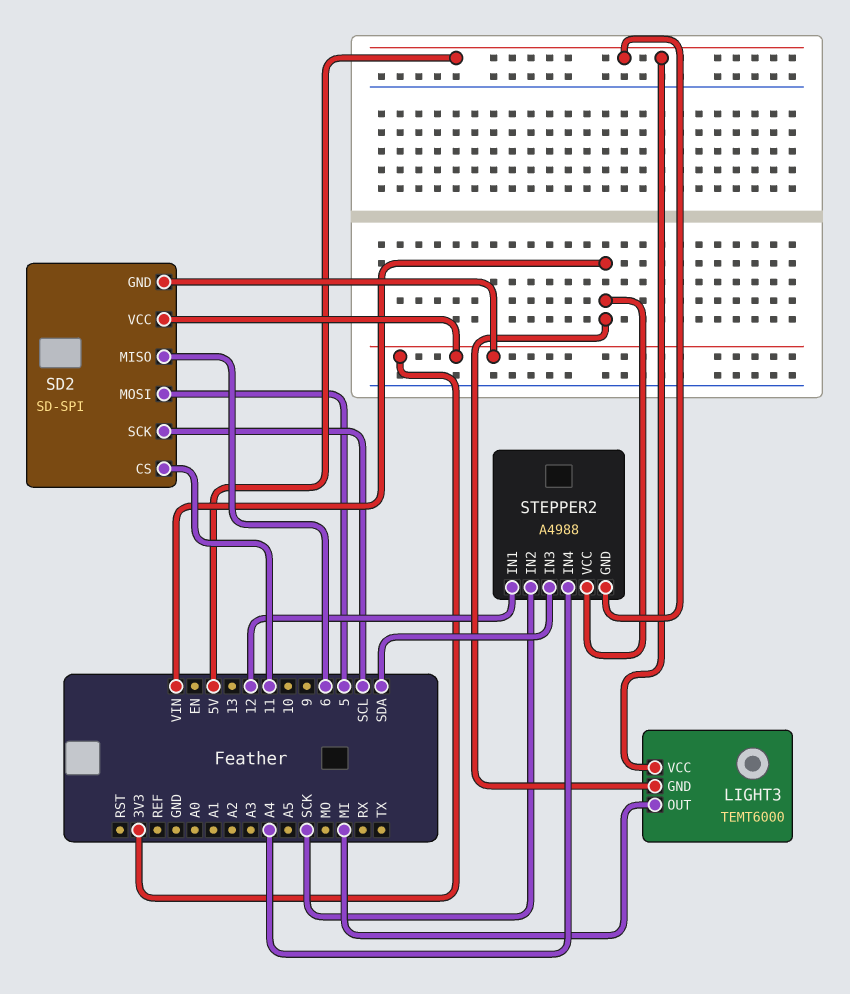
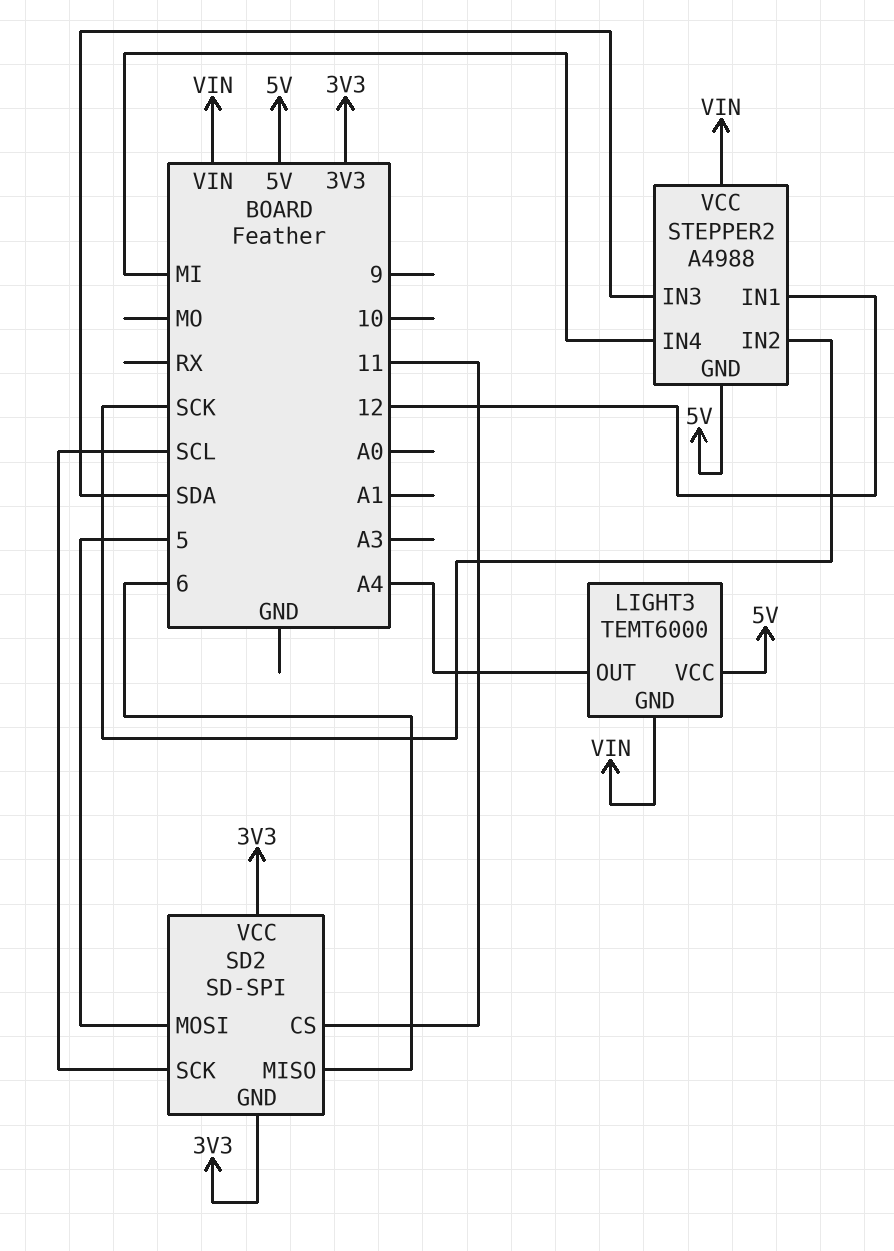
LIGHT3 pin OUT: MI -> A4
STEPPER2 pin IN4: A4 -> MI

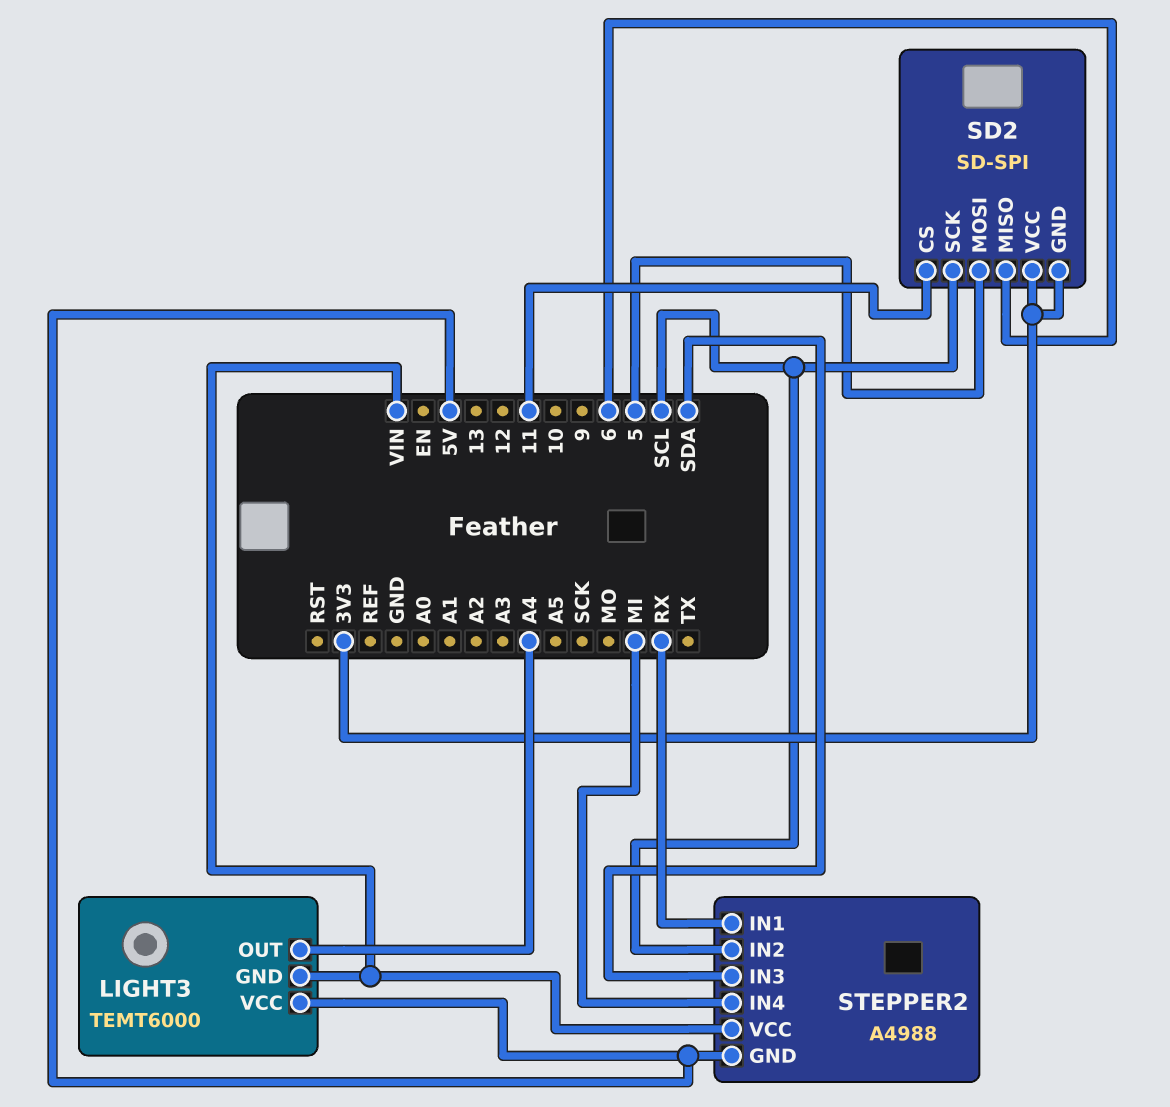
STEPPER2 pin IN1: 12 -> RX
STEPPER2 pin IN2: SCK -> SCL

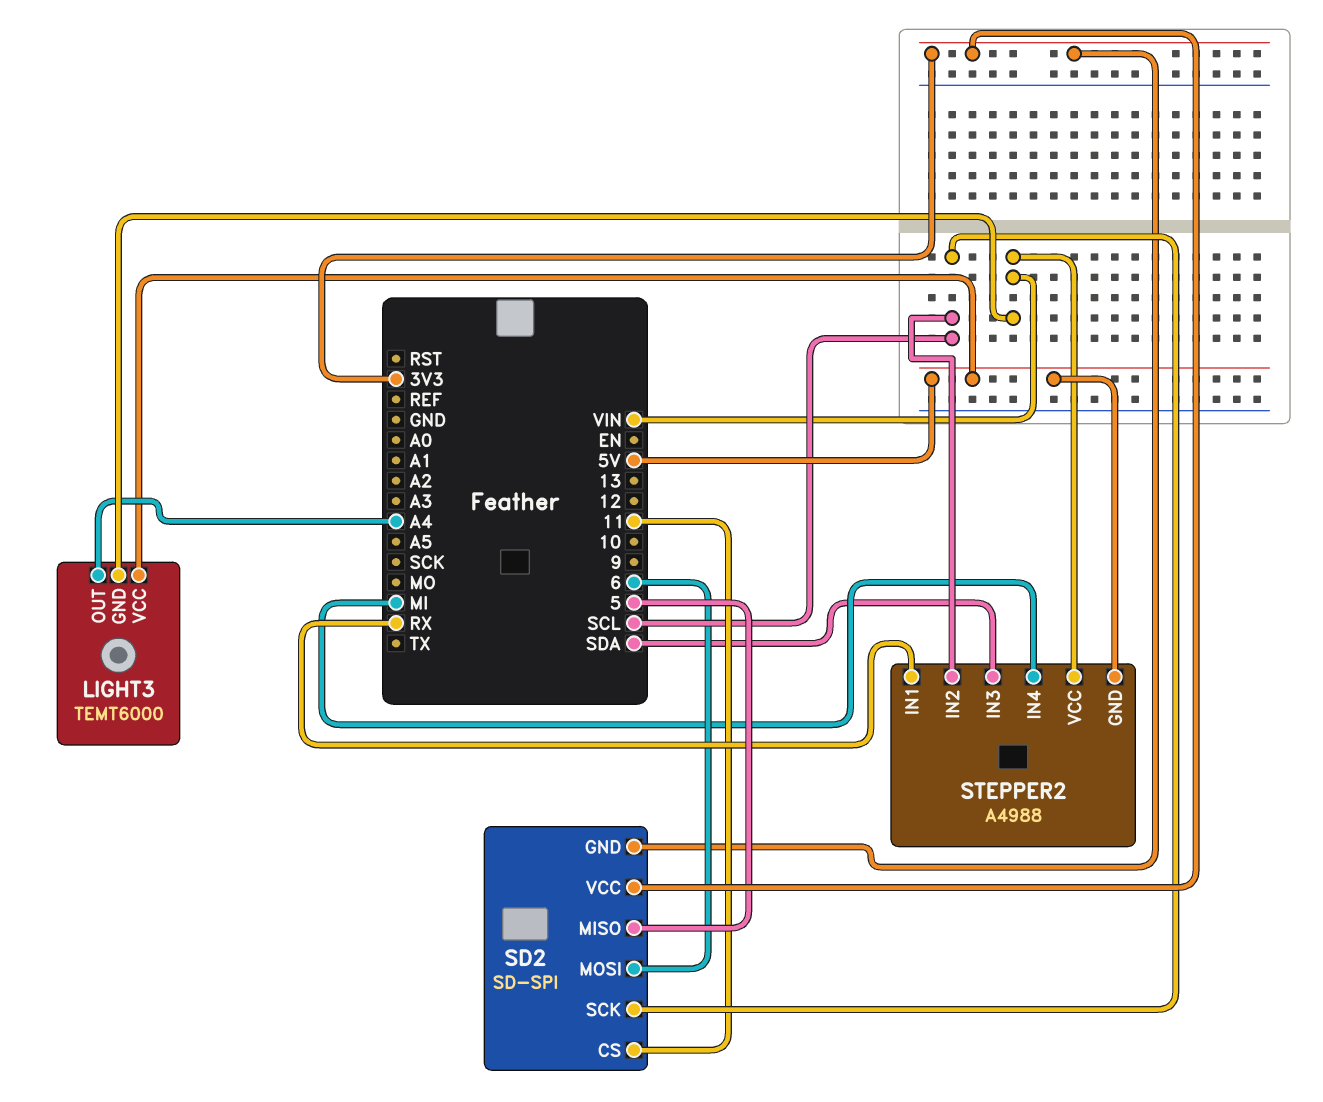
SD2 pin MISO: 6 -> 5
SD2 pin MOSI: 5 -> 6

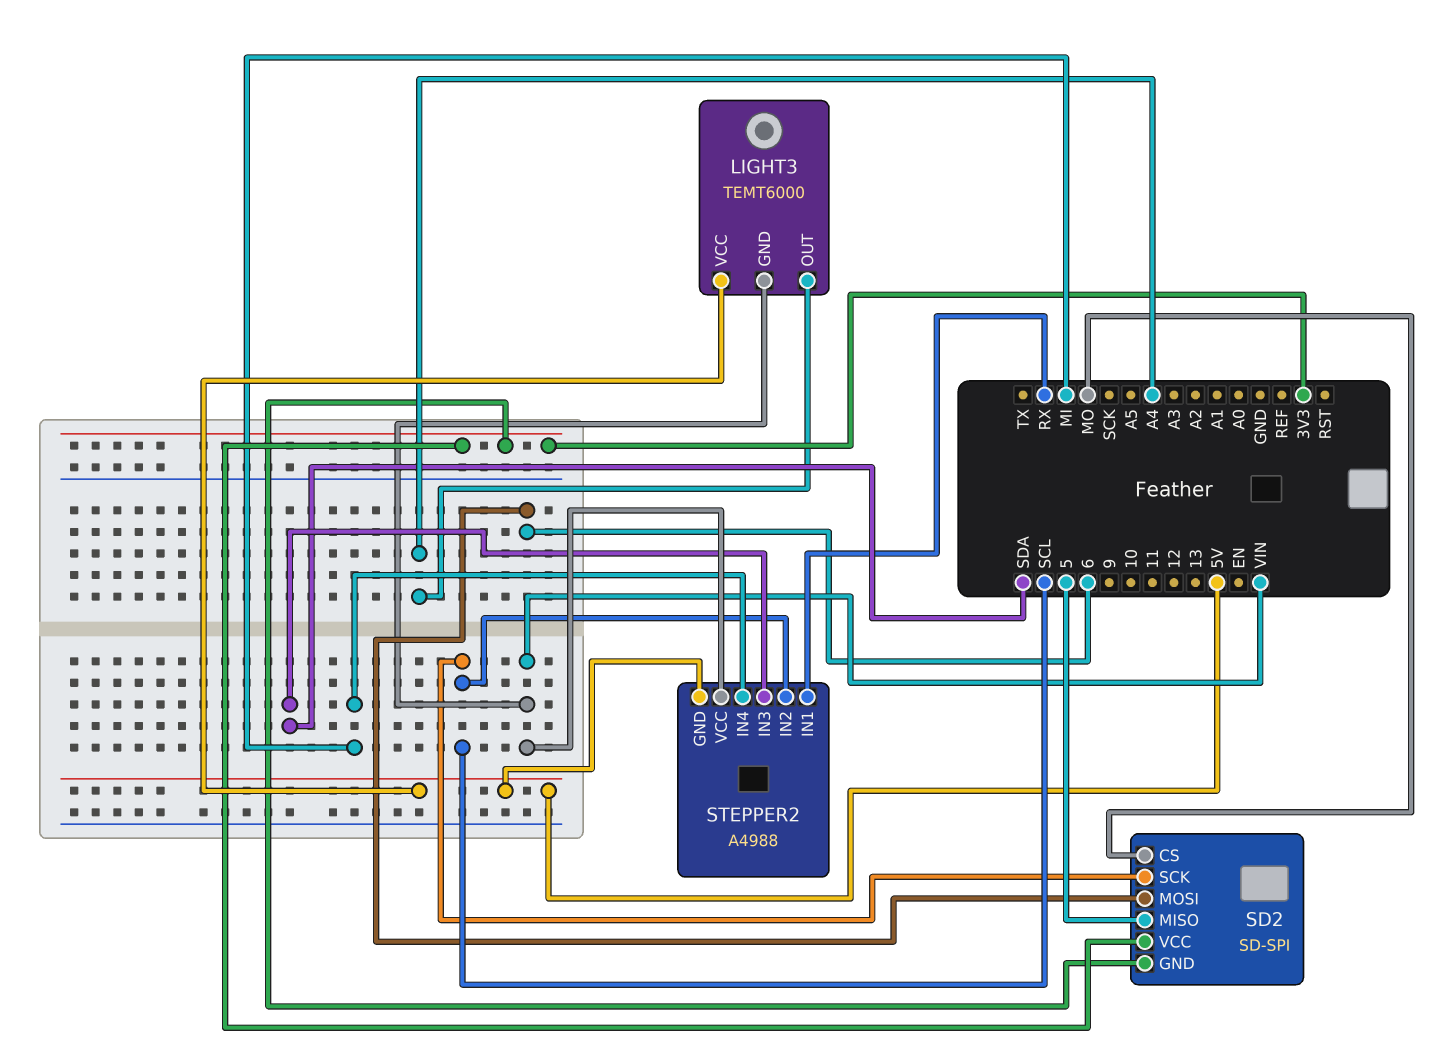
SD2 pin CS: 11 -> MO

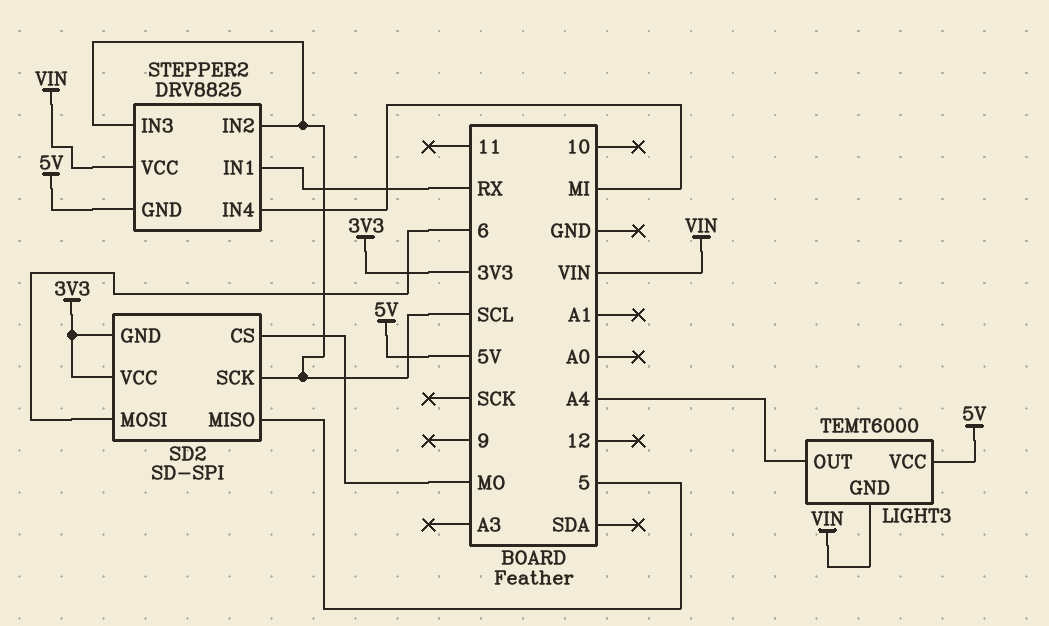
STEPPER2: A4988 -> DRV8825
STEPPER2 pin IN3: SDA -> SCL

